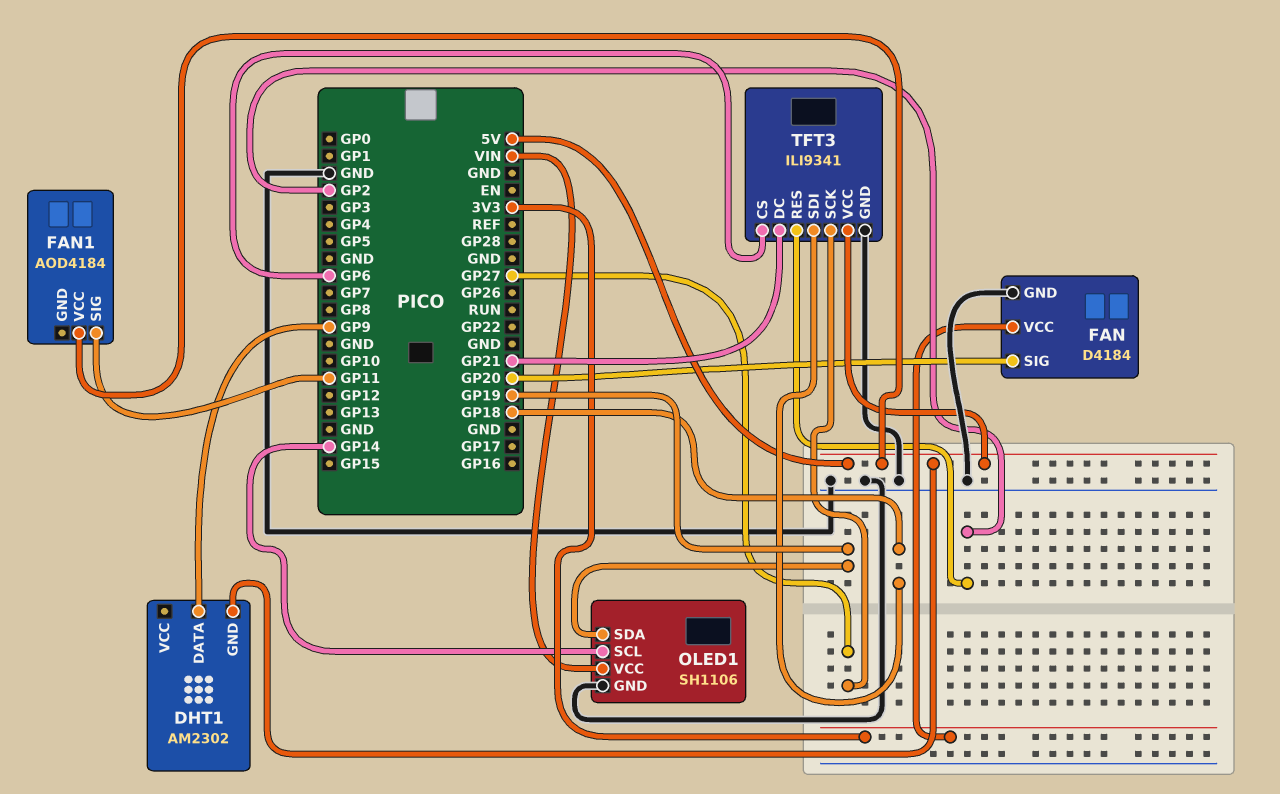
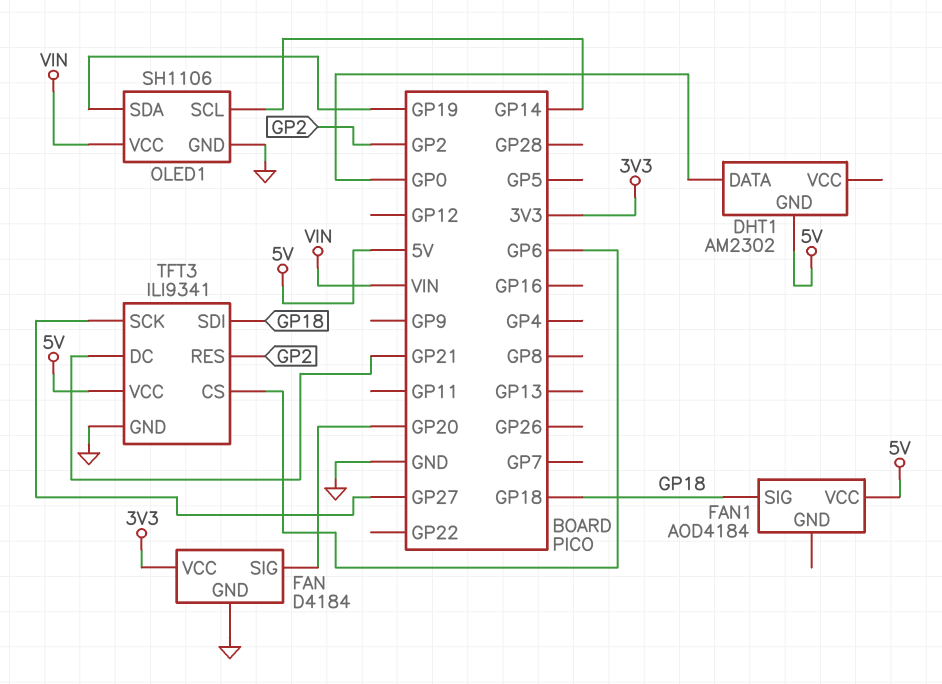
DHT1 pin DATA: GP9 -> GP0
FAN1 pin SIG: GP11 -> GP18

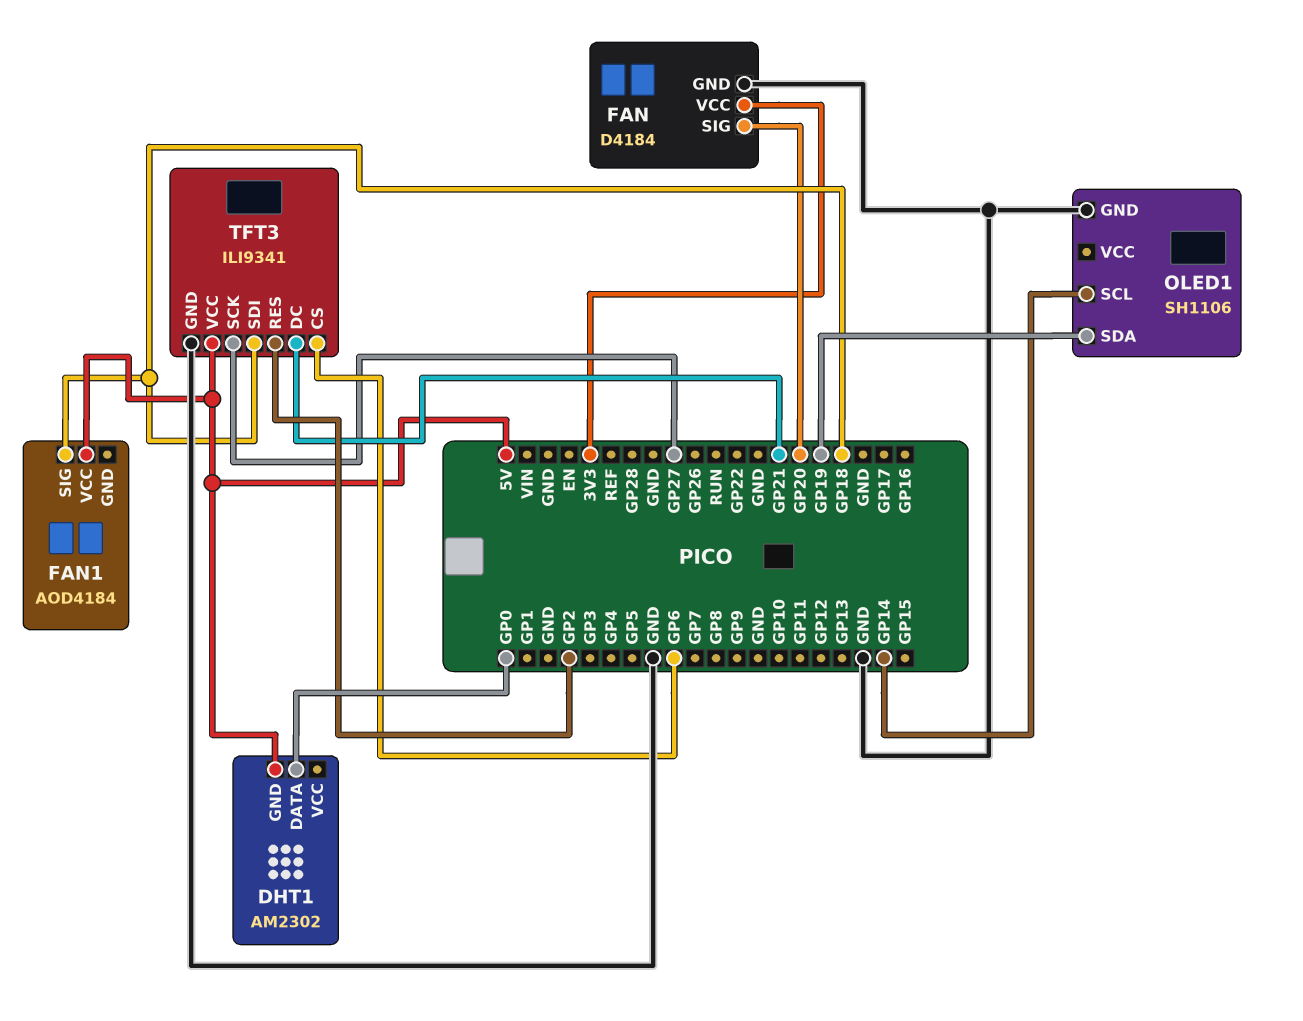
OLED1 pin VCC: VIN -> none

